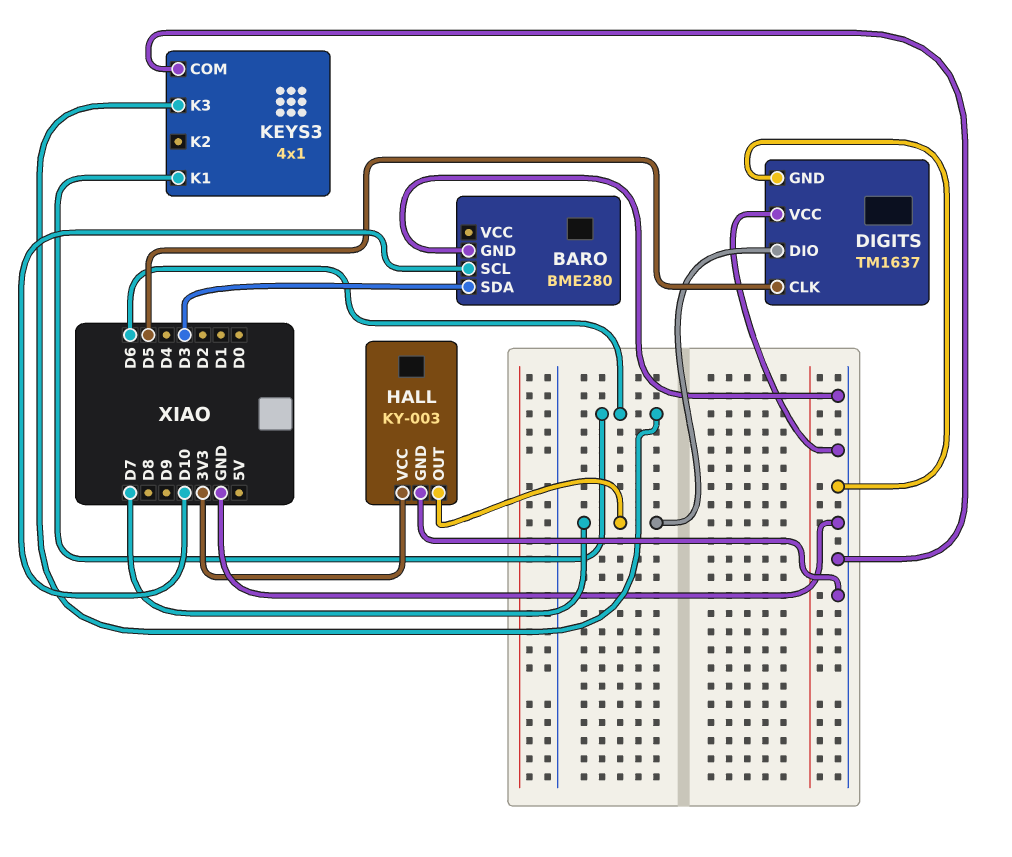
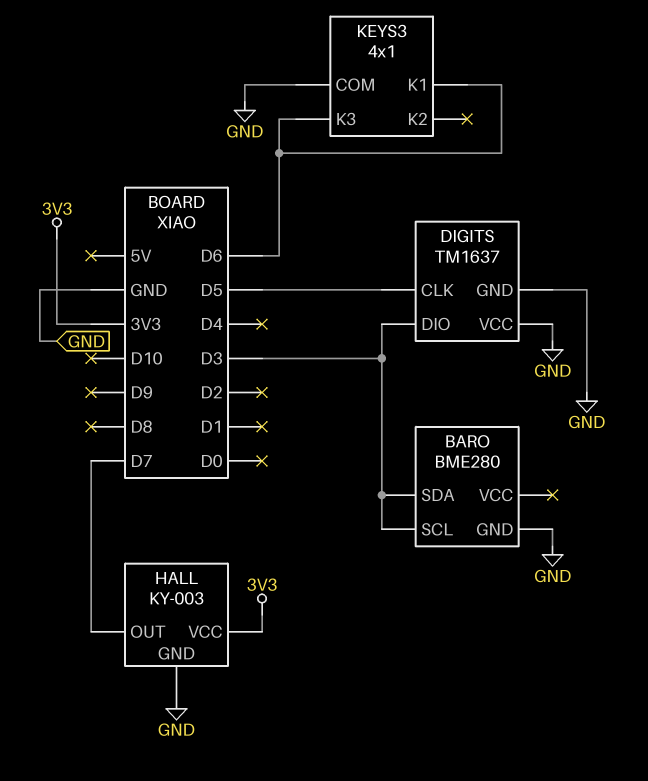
BARO pin SCL: D10 -> D3
DIGITS pin DIO: D7 -> D3

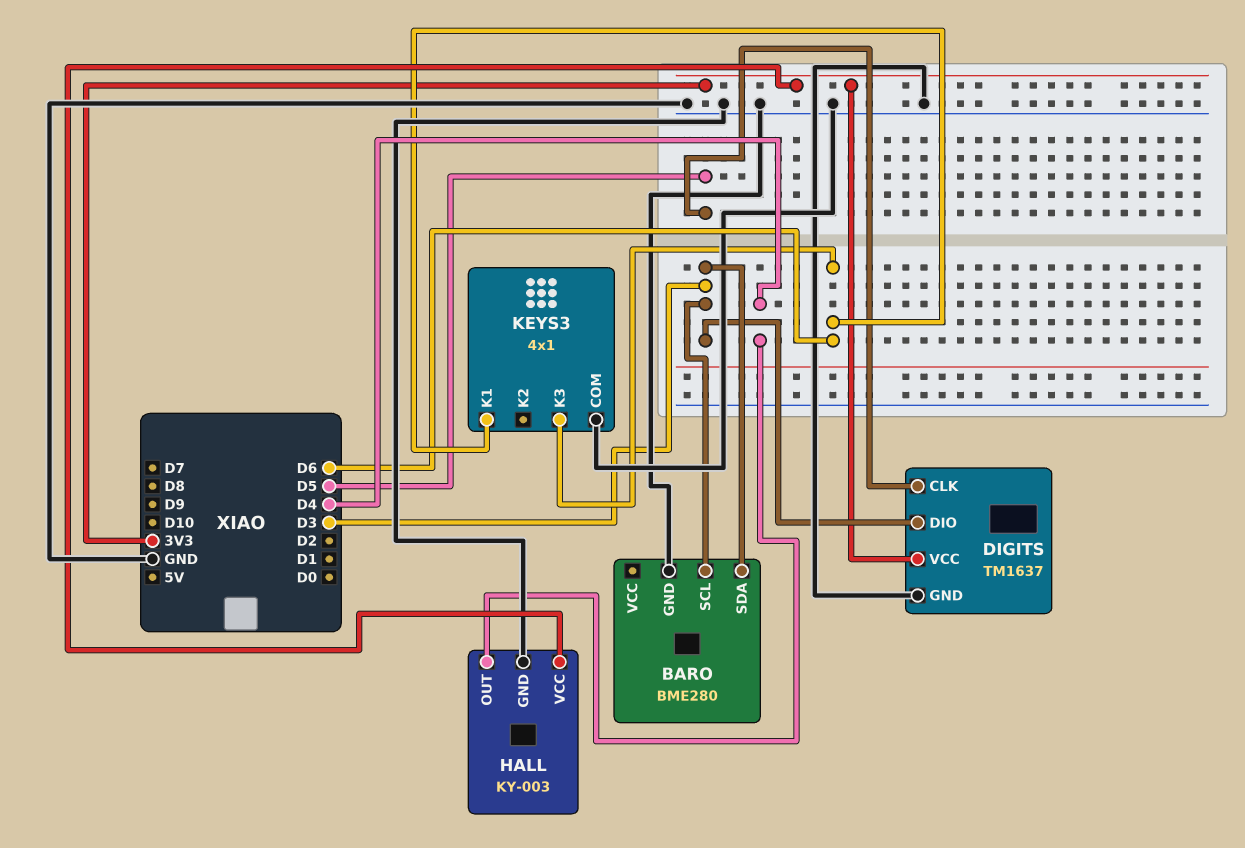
DIGITS pin VCC: GND -> 3V3
HALL pin OUT: D7 -> D4

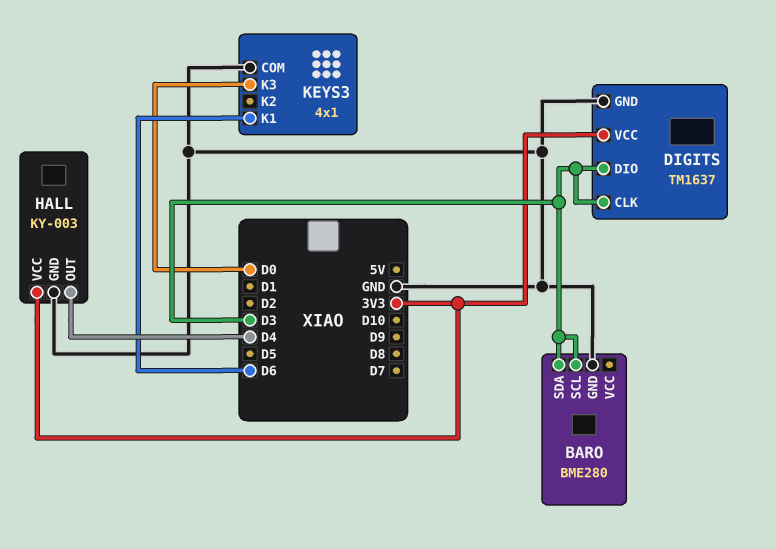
DIGITS pin CLK: D5 -> D3
KEYS3 pin K3: D6 -> D0

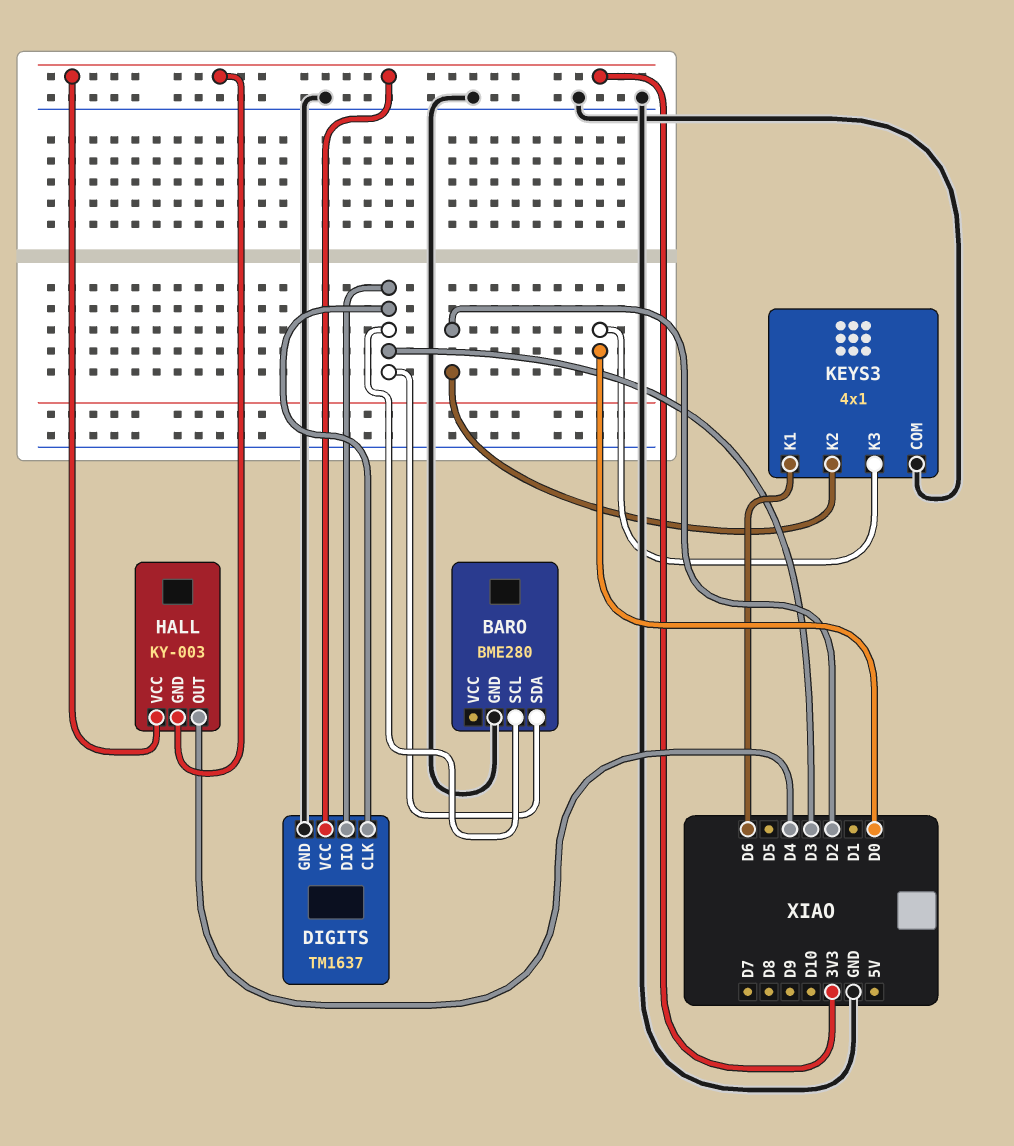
HALL pin GND: GND -> 3V3
KEYS3 pin K2: none -> D2

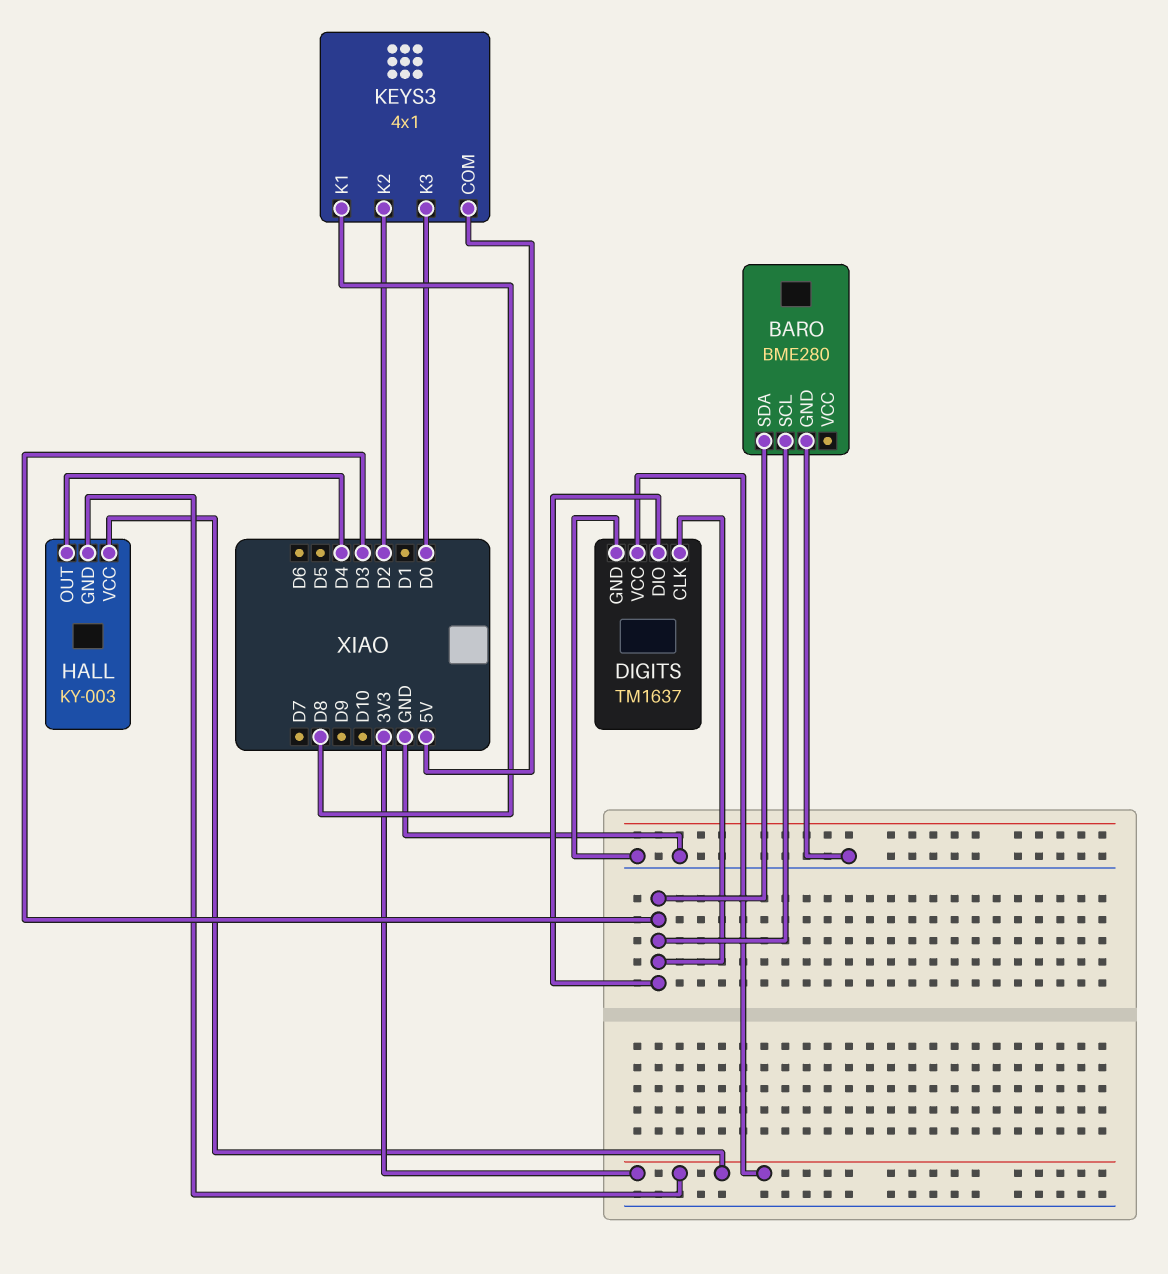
KEYS3 pin COM: GND -> 5V
KEYS3 pin K1: D6 -> D8

